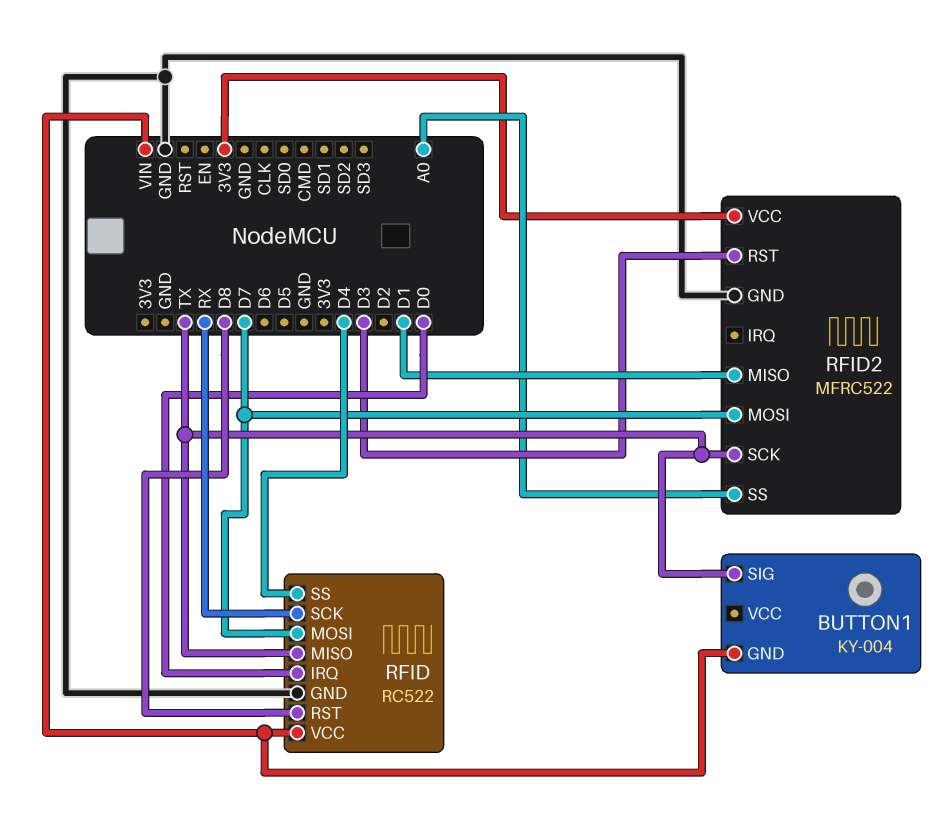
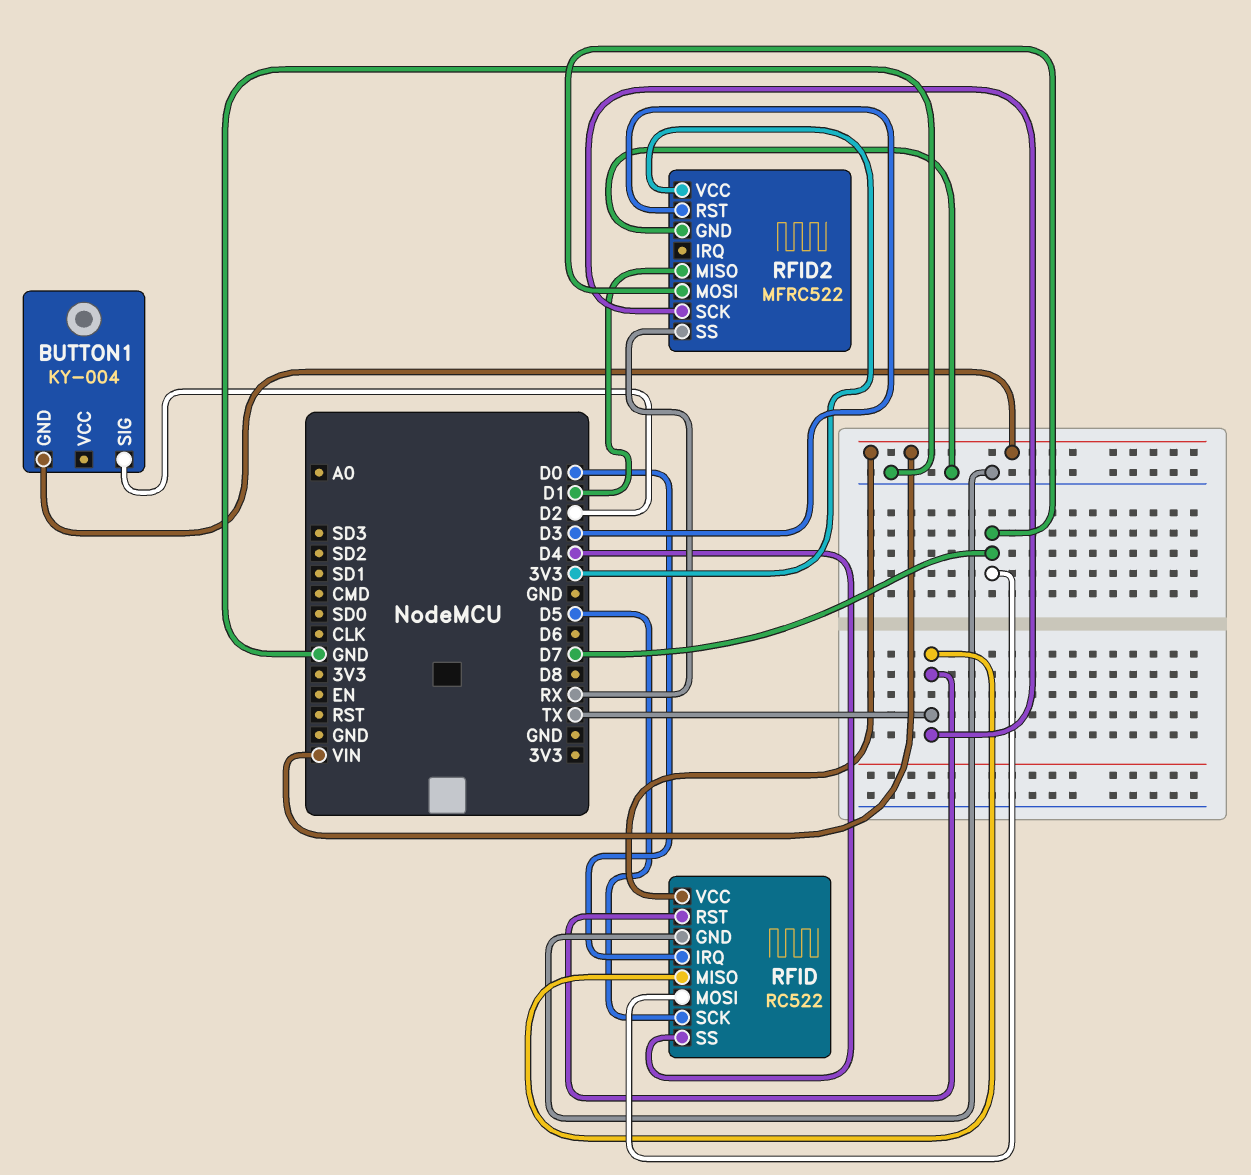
BUTTON1 pin SIG: TX -> D2
RFID pin RST: D8 -> TX
RFID pin SCK: RX -> D5
RFID2 pin SS: A0 -> RX

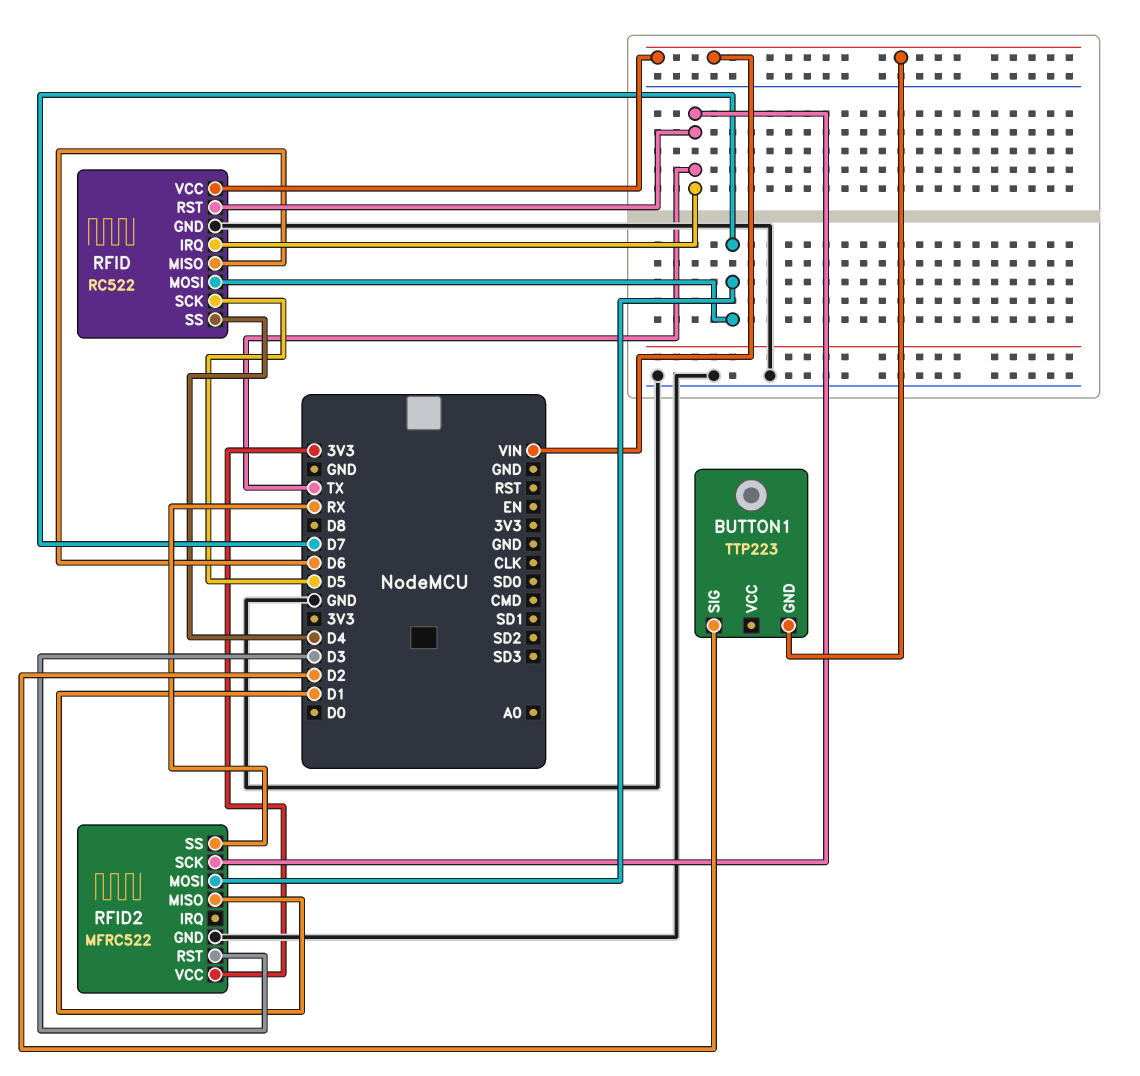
BUTTON1: KY-004 -> TTP223
RFID pin IRQ: D0 -> TX
RFID pin MISO: TX -> D6

